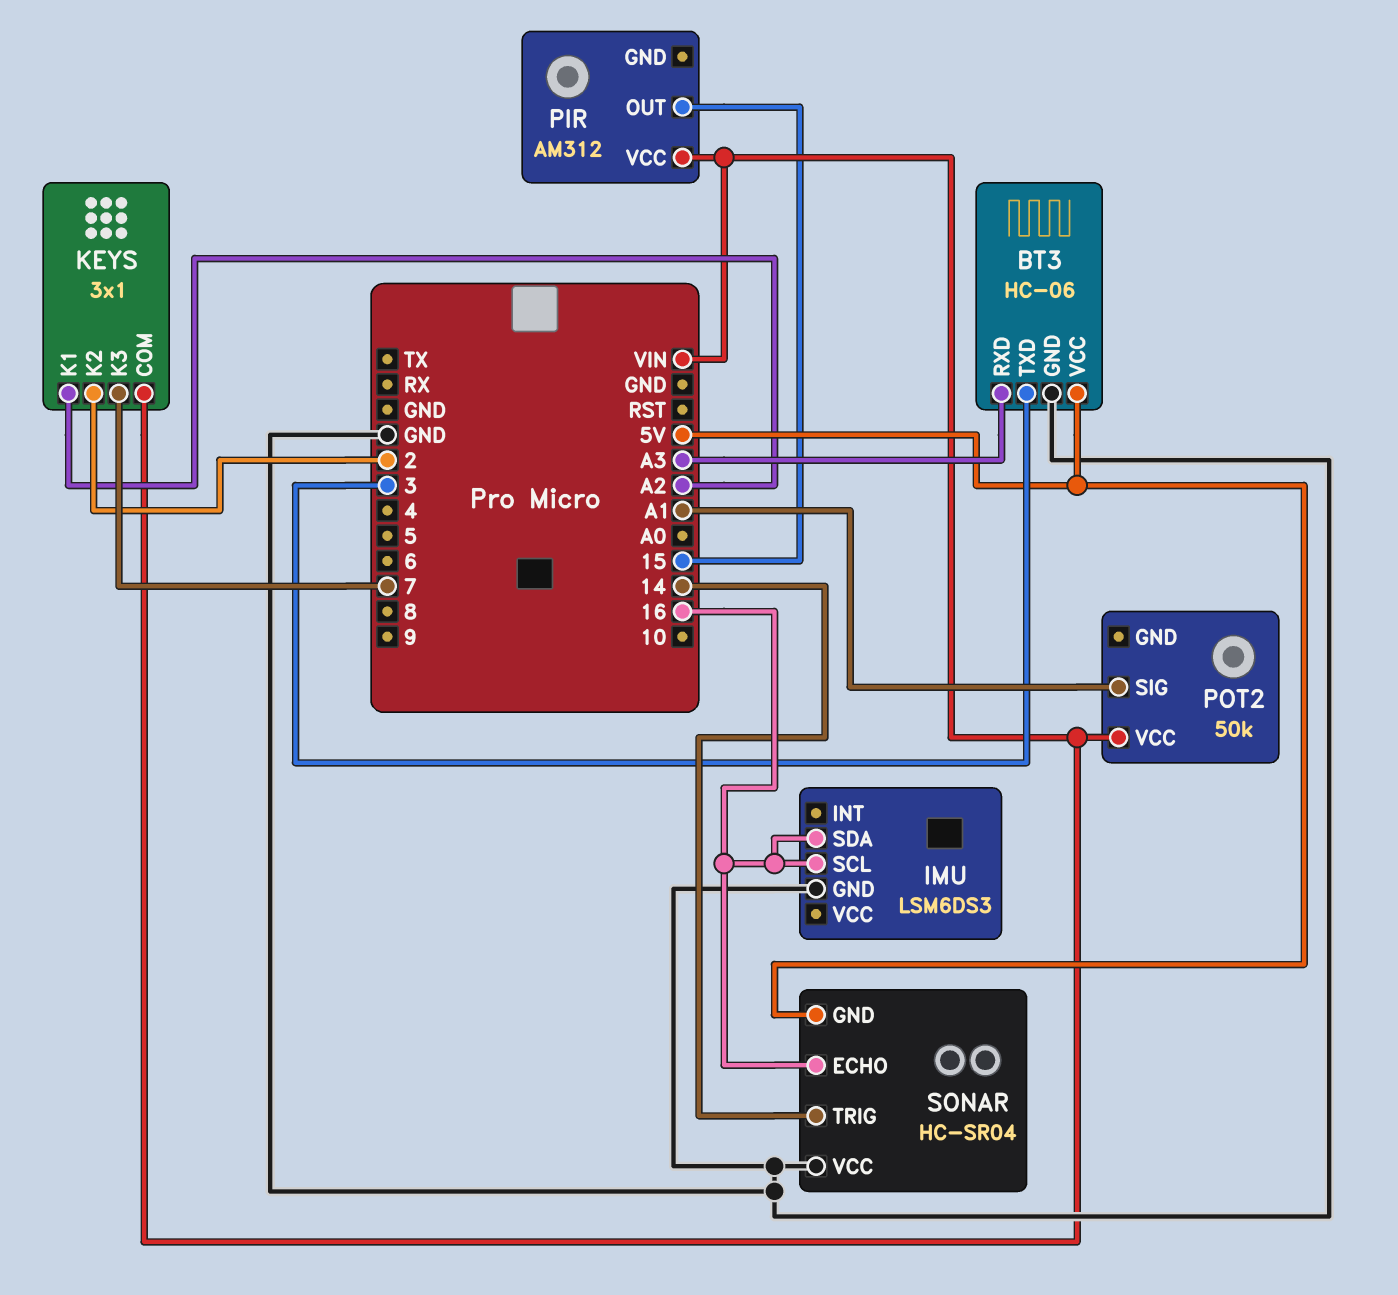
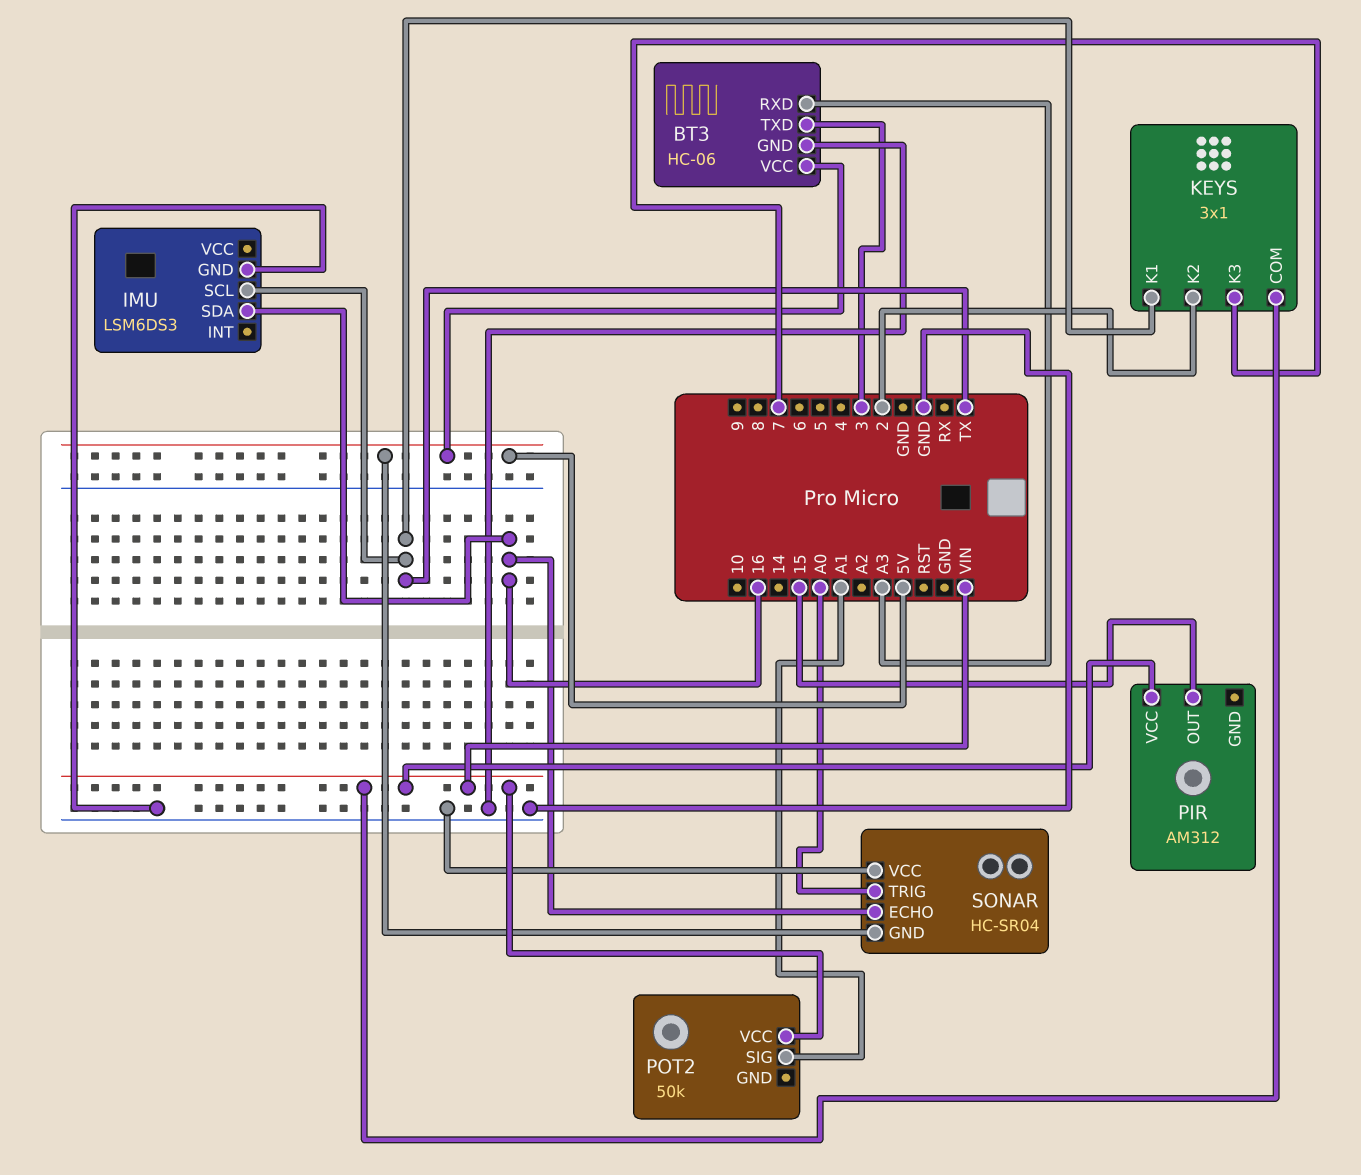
IMU pin SCL: 16 -> TX
KEYS pin K1: A2 -> TX
SONAR pin TRIG: 14 -> A0

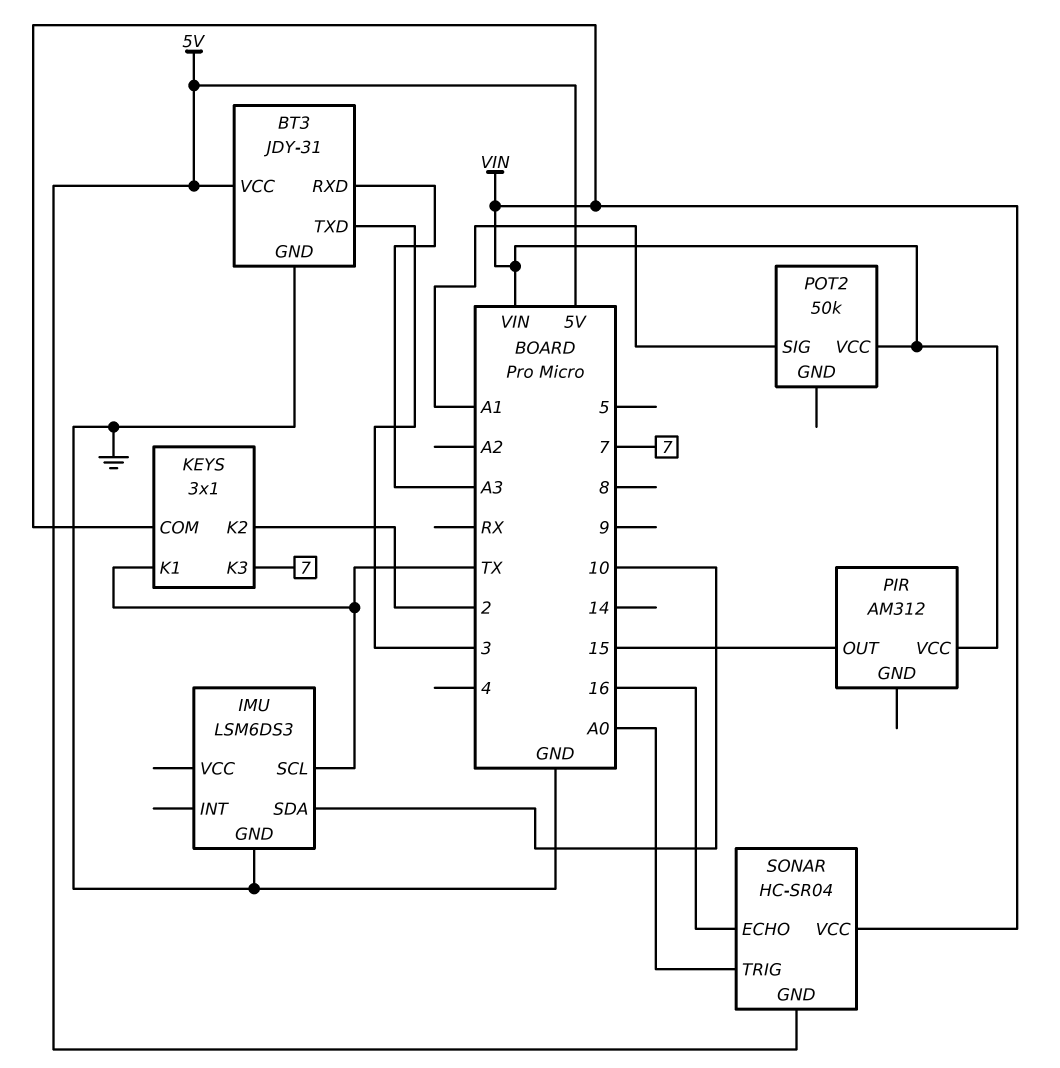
BT3: HC-06 -> JDY-31
IMU pin SDA: 16 -> 10
SONAR pin VCC: GND -> VIN

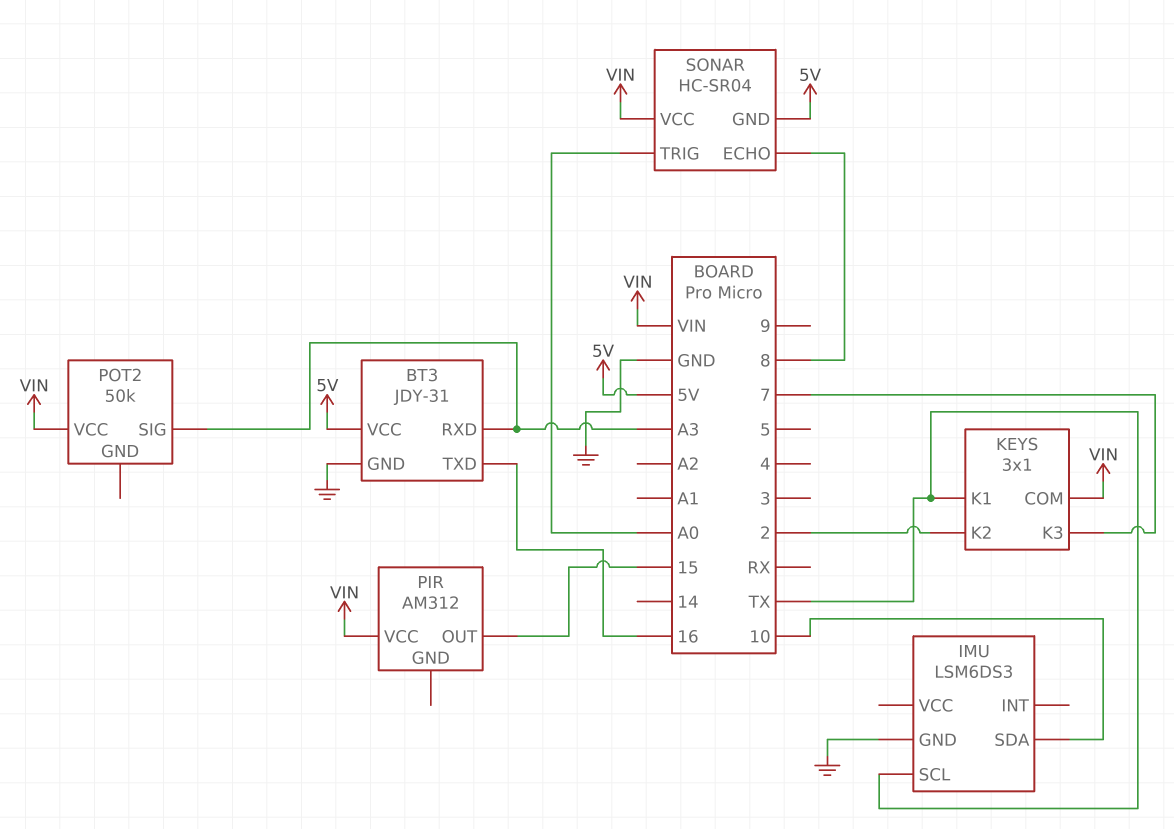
BT3 pin TXD: 3 -> 16
POT2 pin SIG: A1 -> A3
SONAR pin ECHO: 16 -> 8

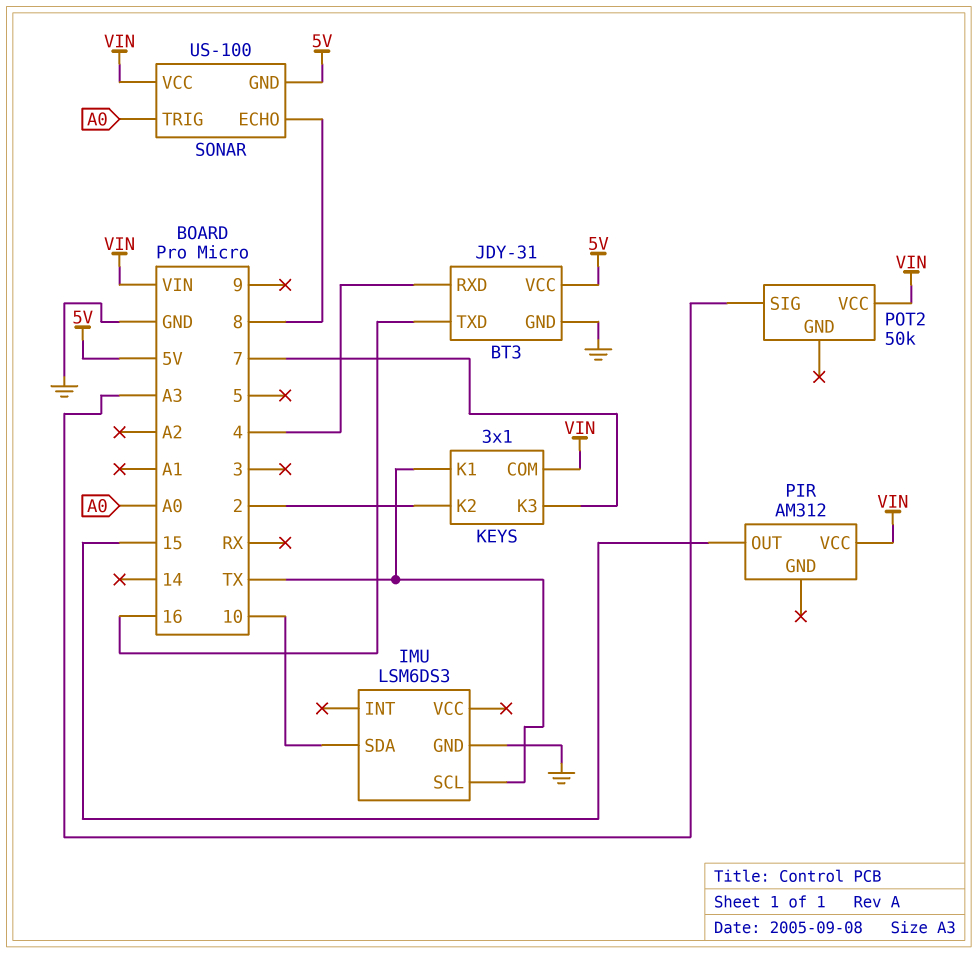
BT3 pin RXD: A3 -> 4
SONAR: HC-SR04 -> US-100

